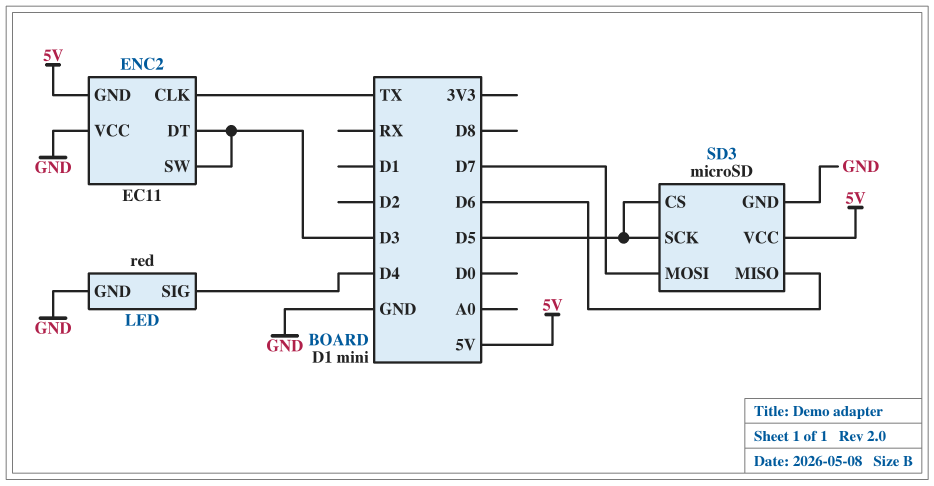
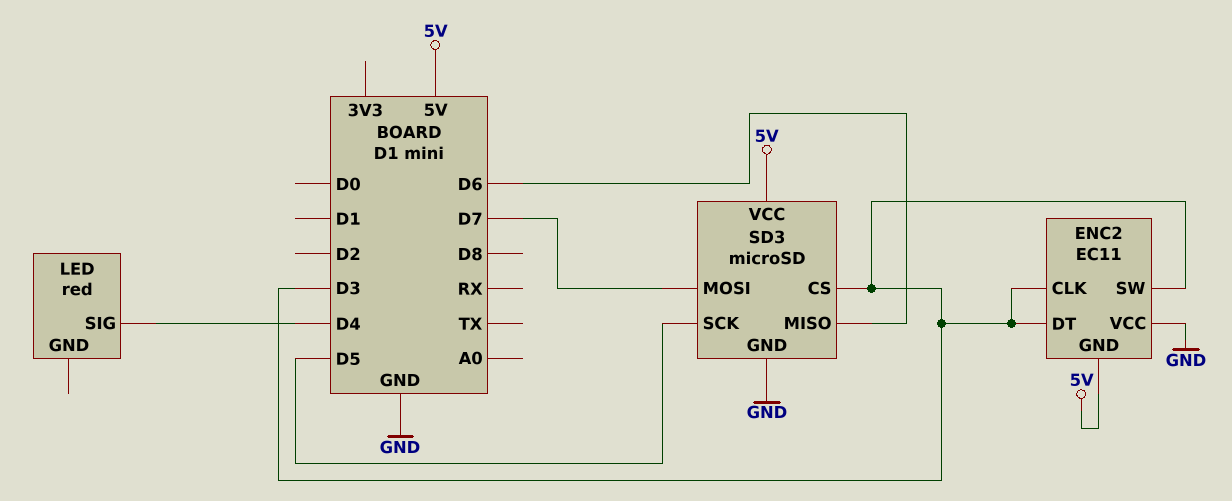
ENC2 pin CLK: TX -> D3
LED pin GND: GND -> none
SD3 pin CS: D5 -> D3

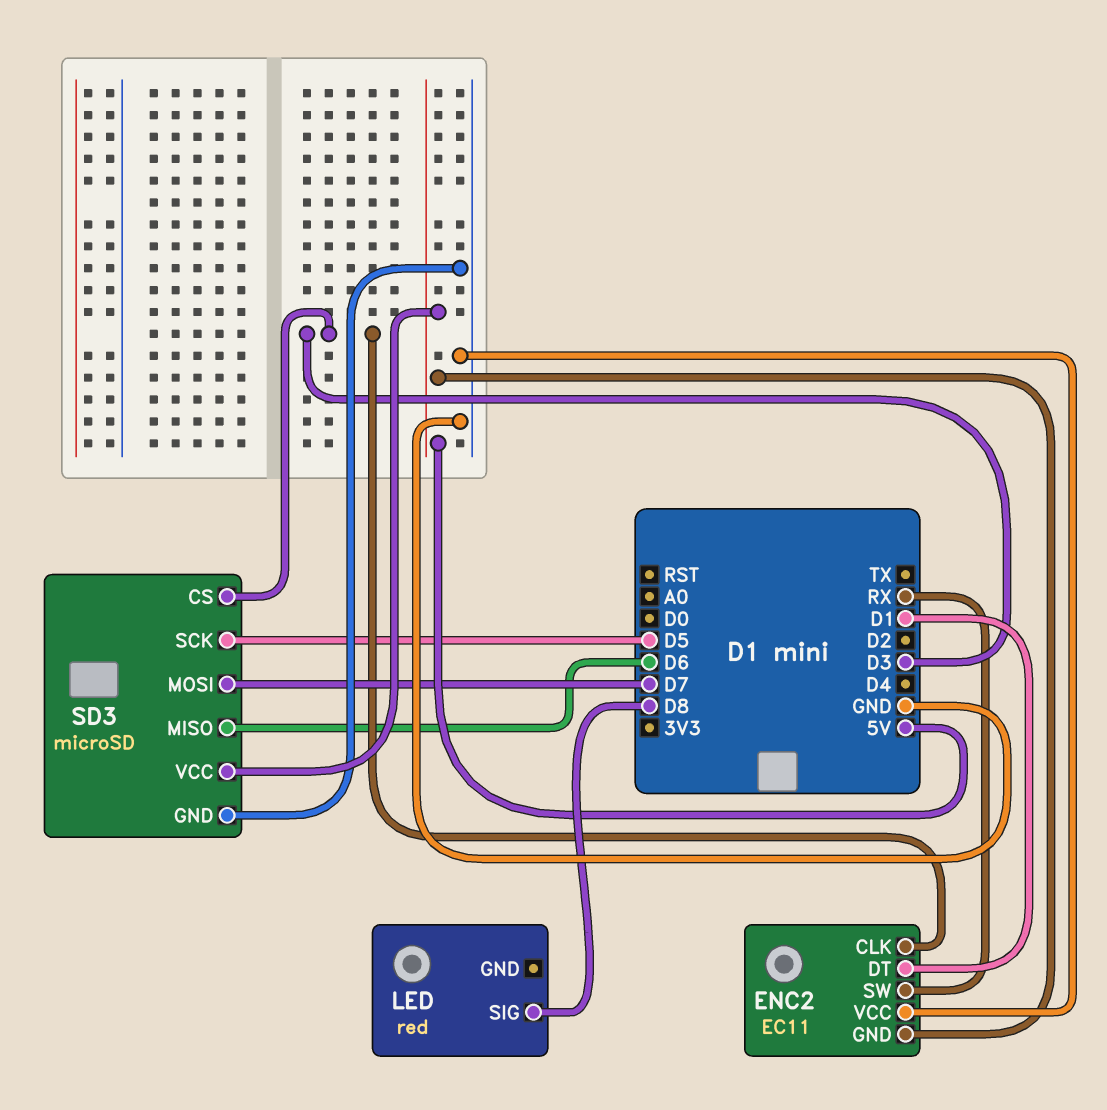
ENC2 pin DT: D3 -> D1
ENC2 pin SW: D3 -> RX
LED pin SIG: D4 -> D8

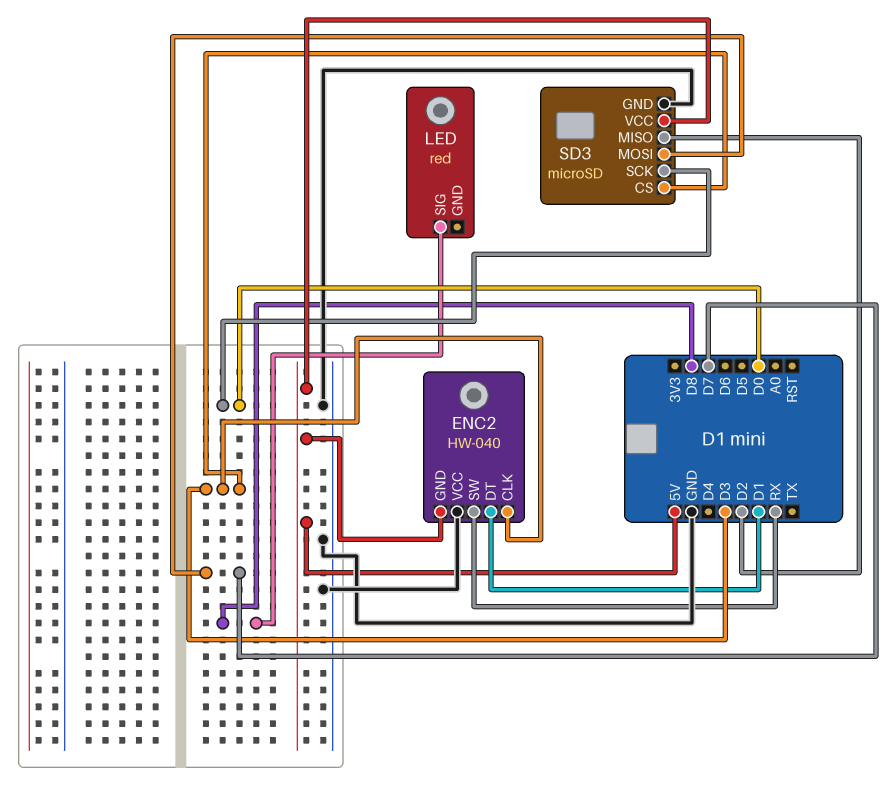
ENC2: EC11 -> HW-040
SD3 pin MISO: D6 -> D2
SD3 pin SCK: D5 -> D0

